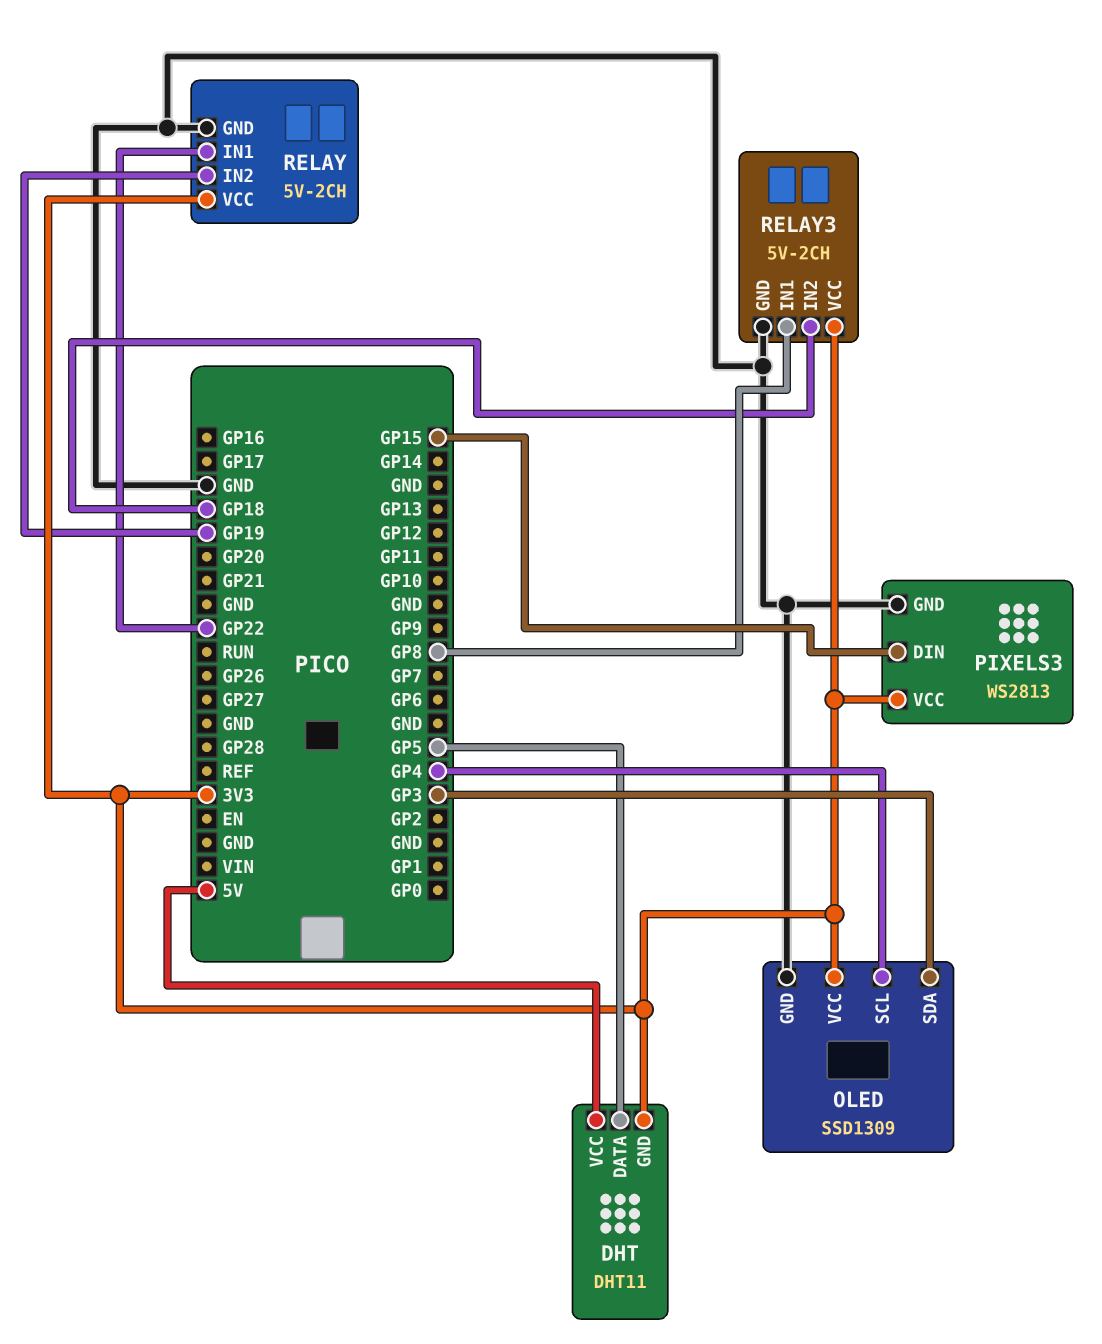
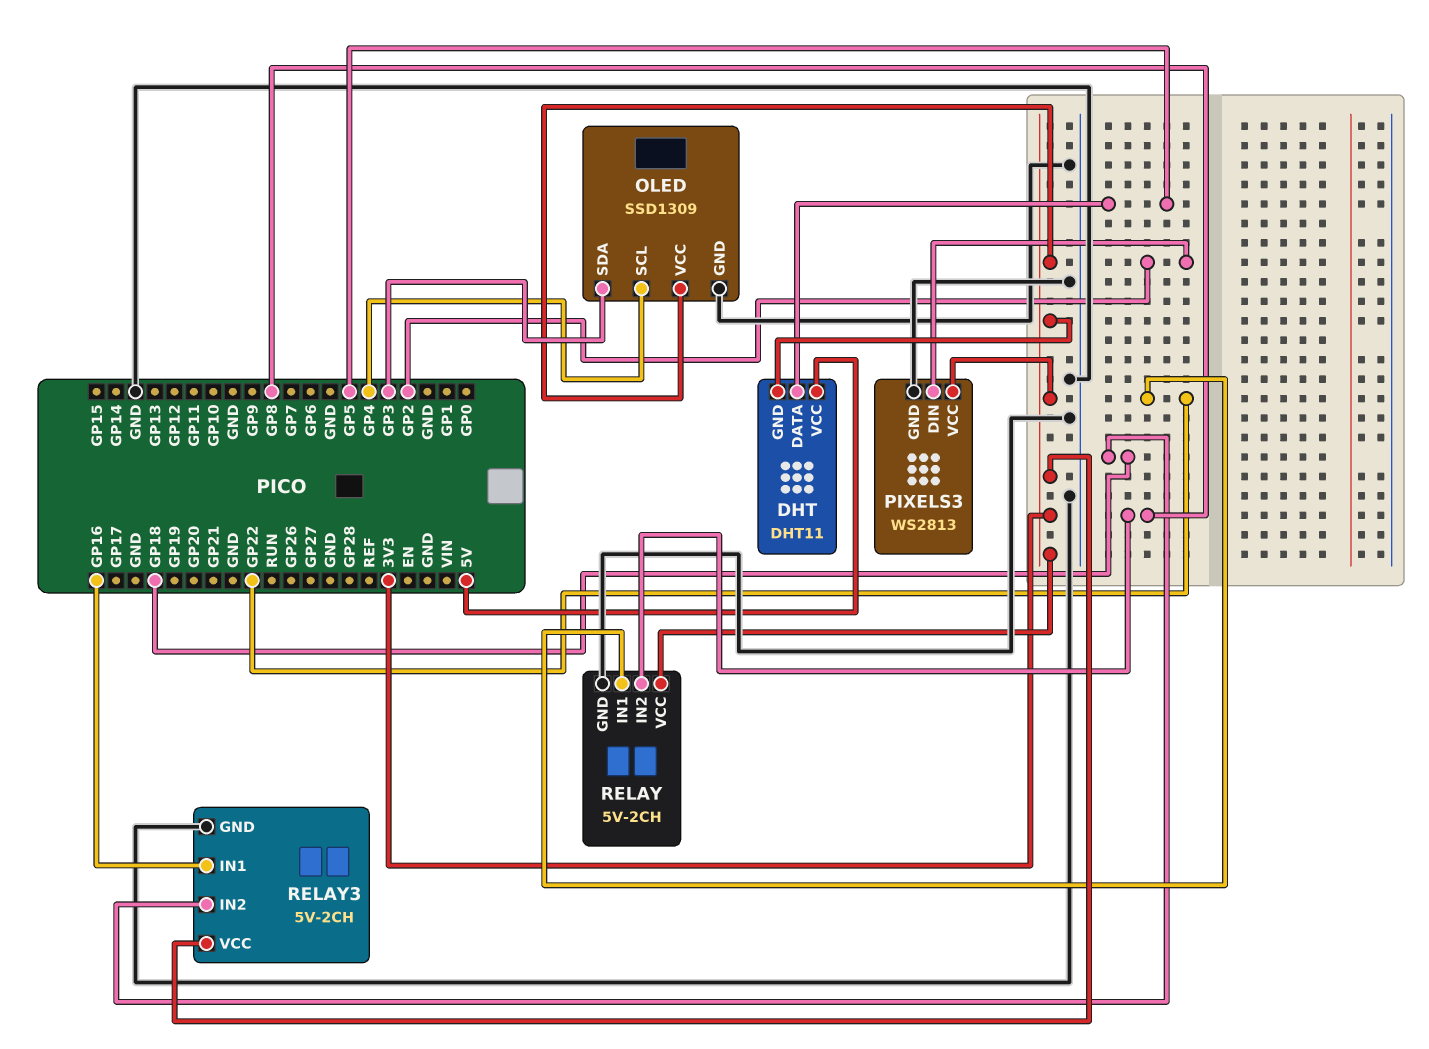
PIXELS3 pin DIN: GP15 -> GP2
RELAY pin IN2: GP19 -> GP8
RELAY3 pin IN1: GP8 -> GP16

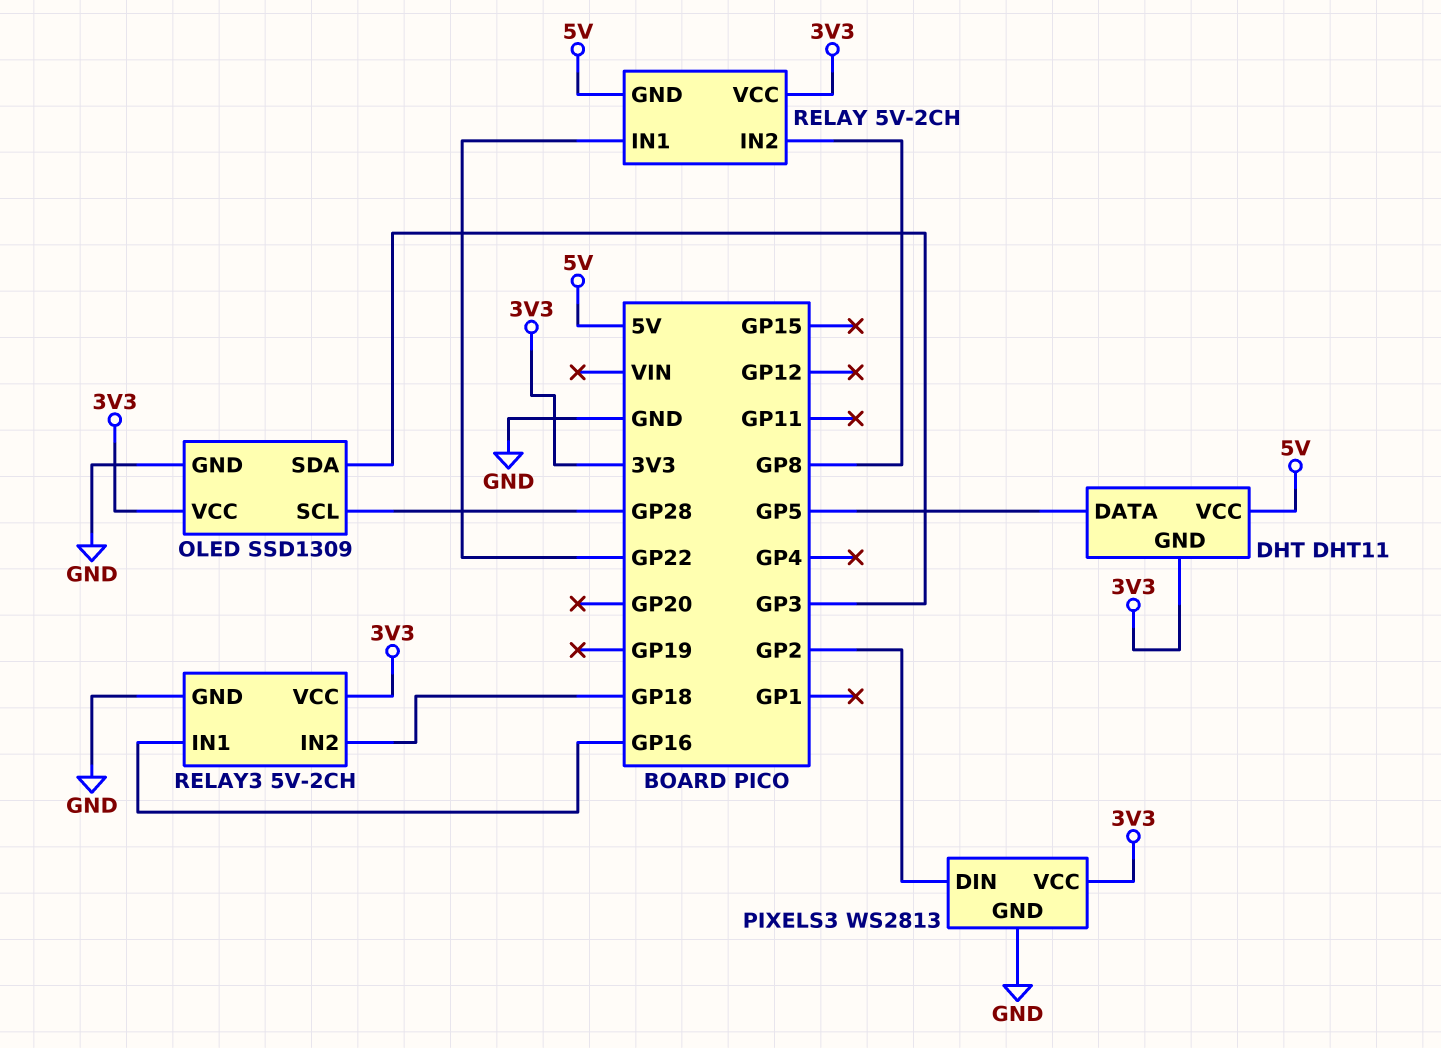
OLED pin SCL: GP4 -> GP28
RELAY pin GND: GND -> 5V

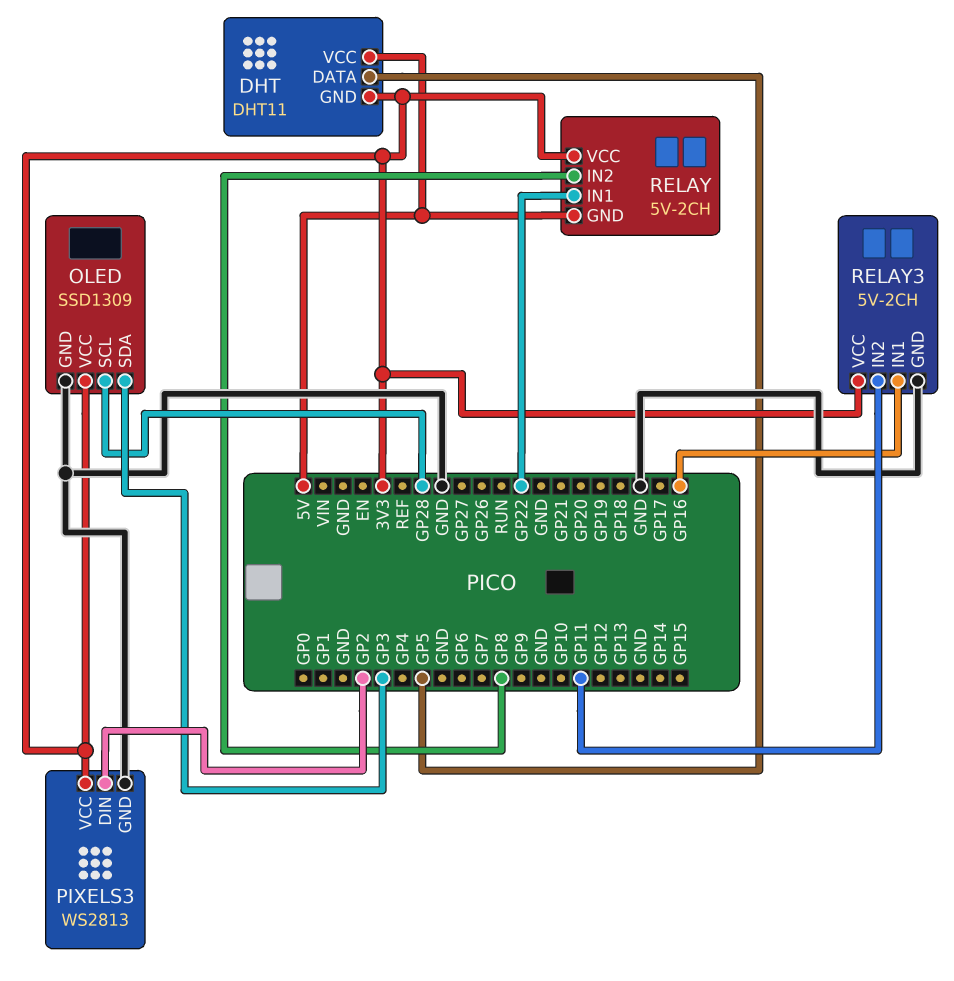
RELAY3 pin IN2: GP18 -> GP11

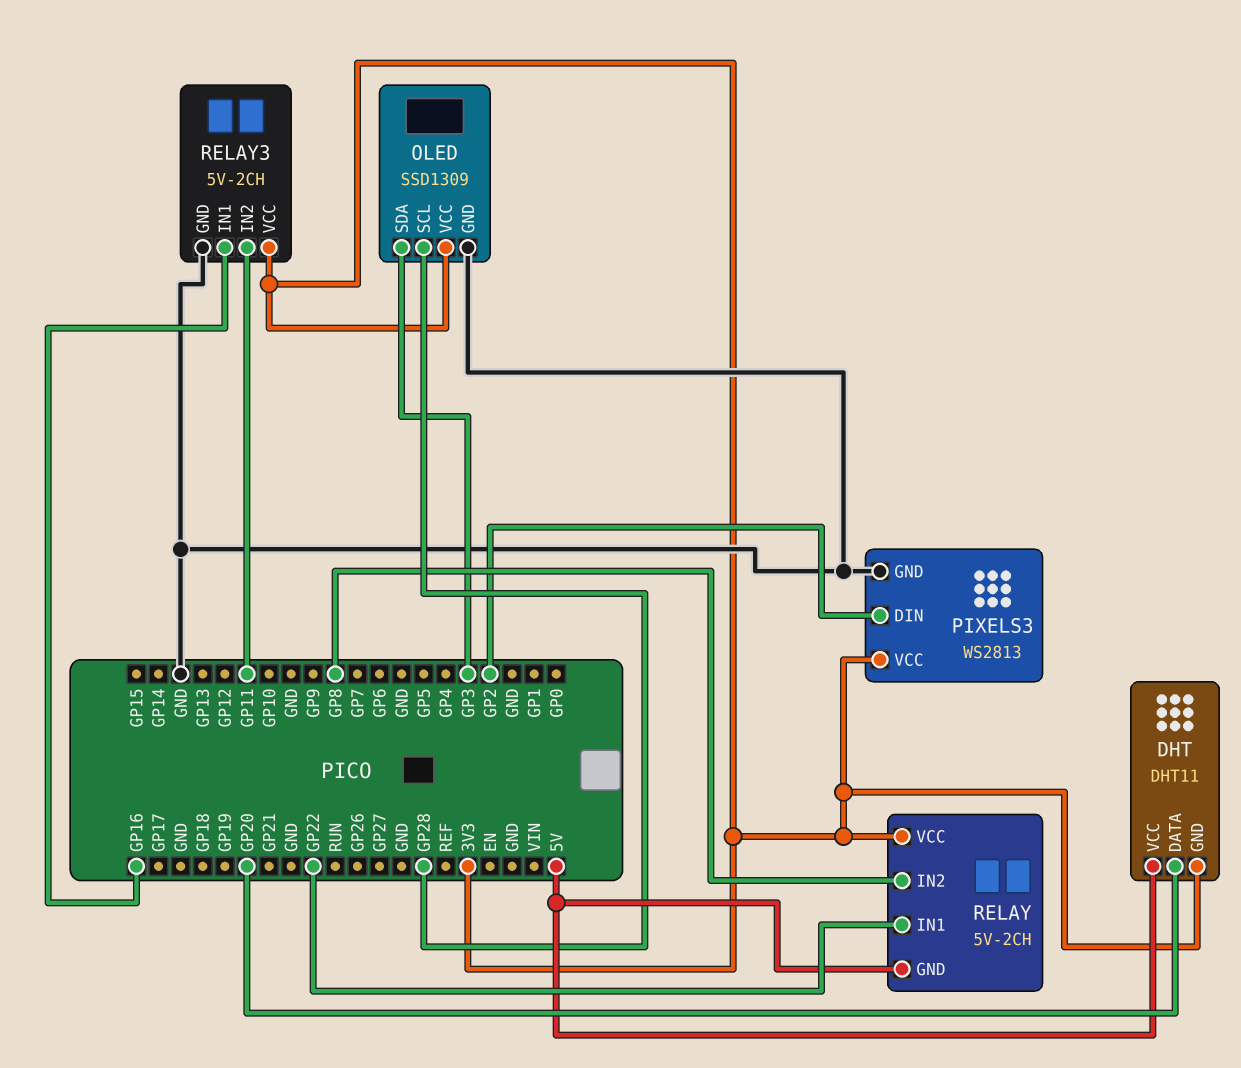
DHT pin DATA: GP5 -> GP20

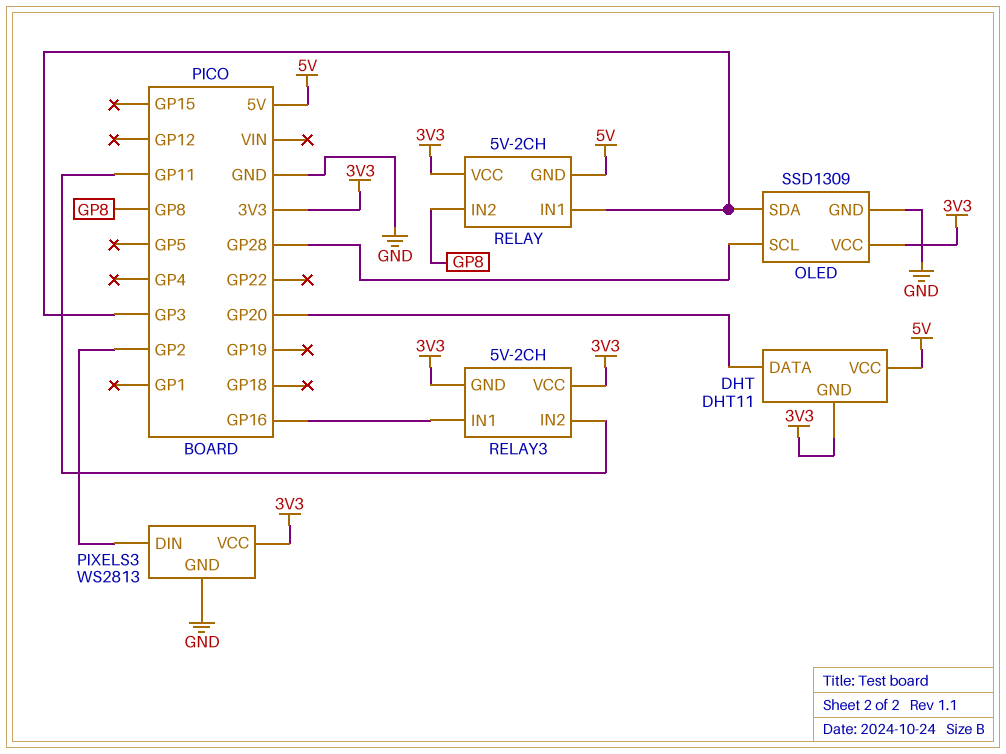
RELAY pin IN1: GP22 -> GP3
RELAY3 pin GND: GND -> 3V3

